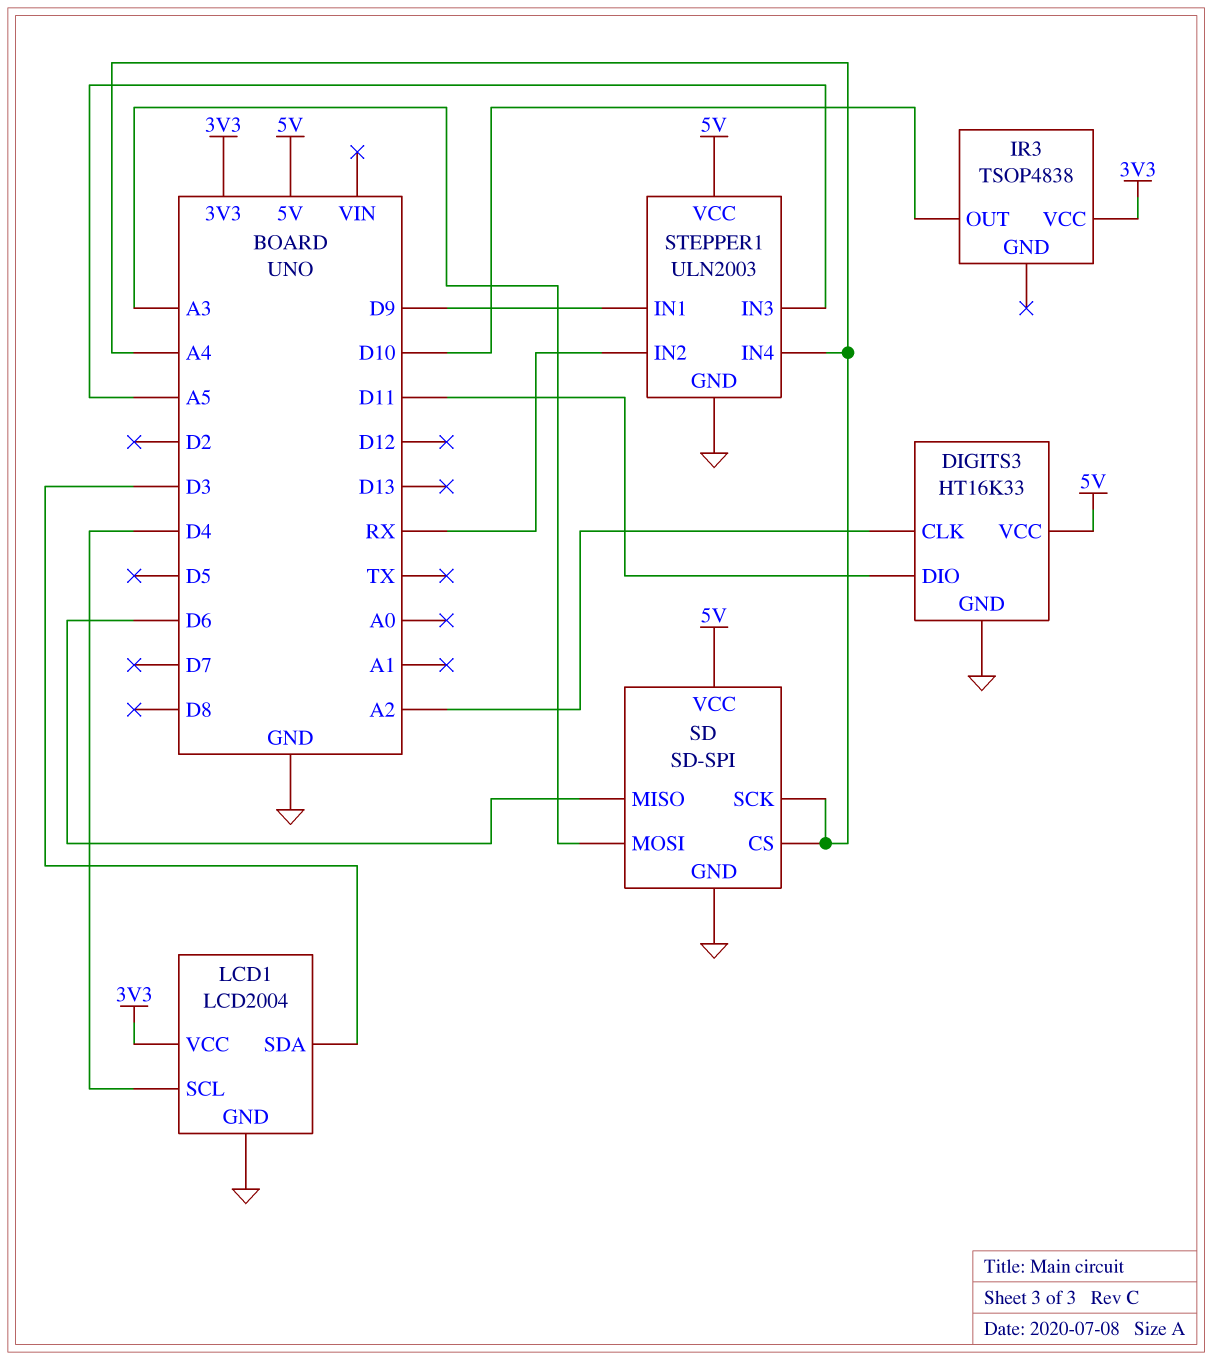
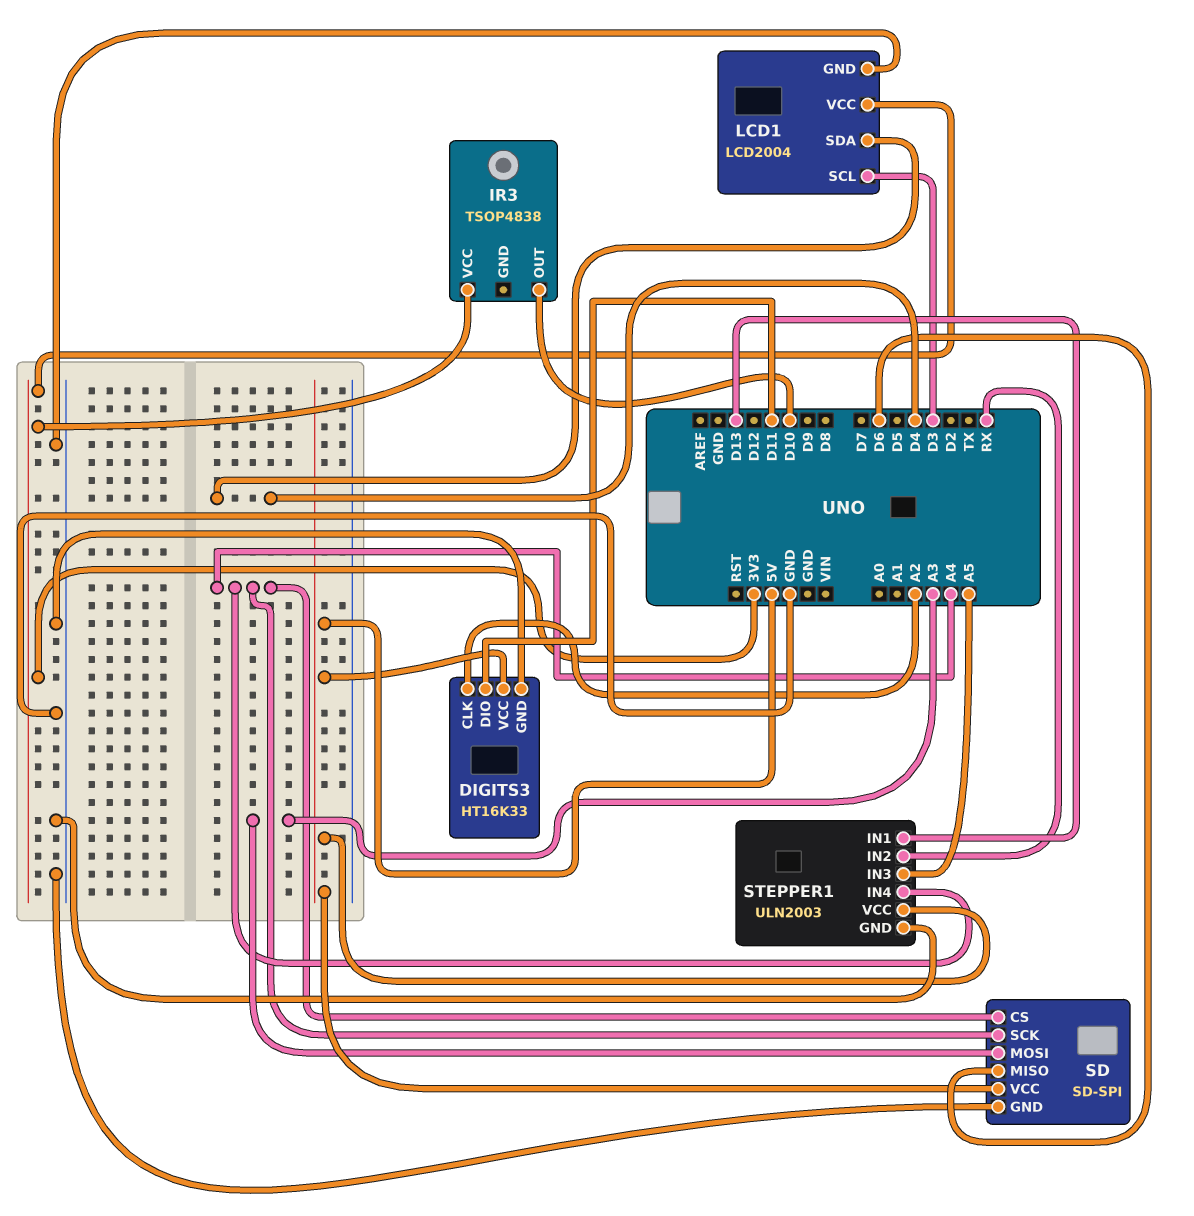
LCD1 pin SCL: D4 -> D3
LCD1 pin SDA: D3 -> D4
STEPPER1 pin IN1: D9 -> D13

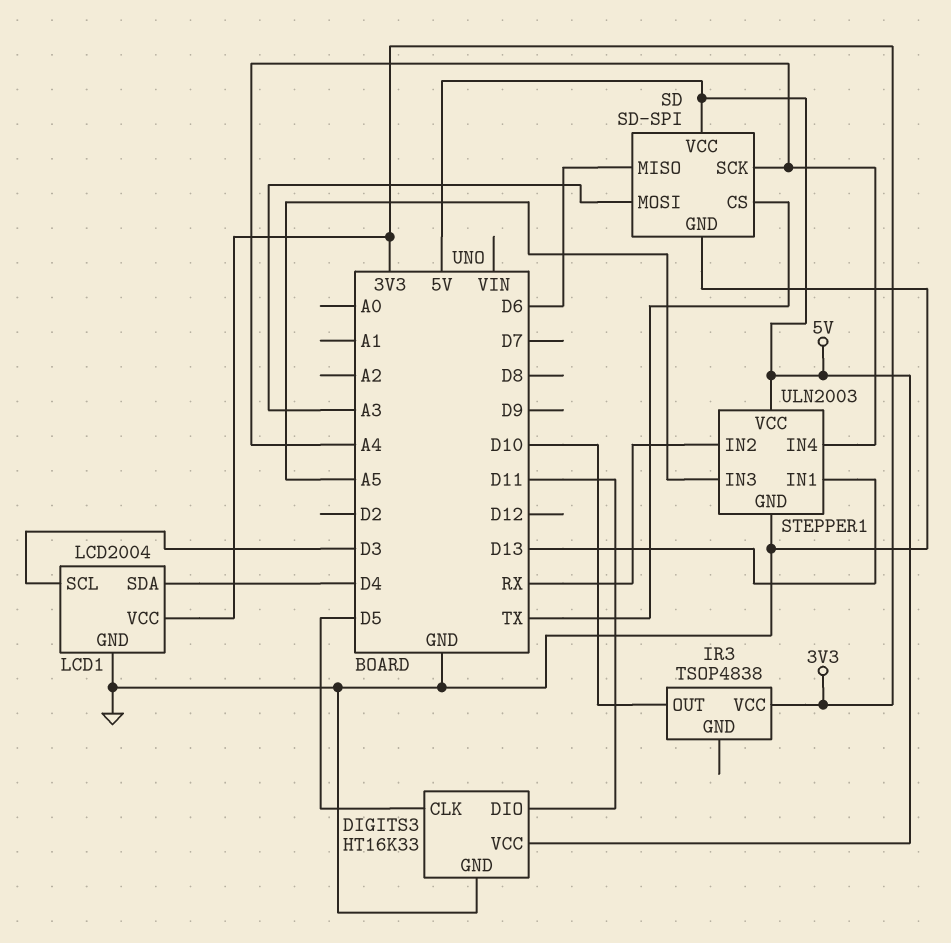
DIGITS3 pin CLK: A2 -> D5
SD pin CS: A4 -> TX

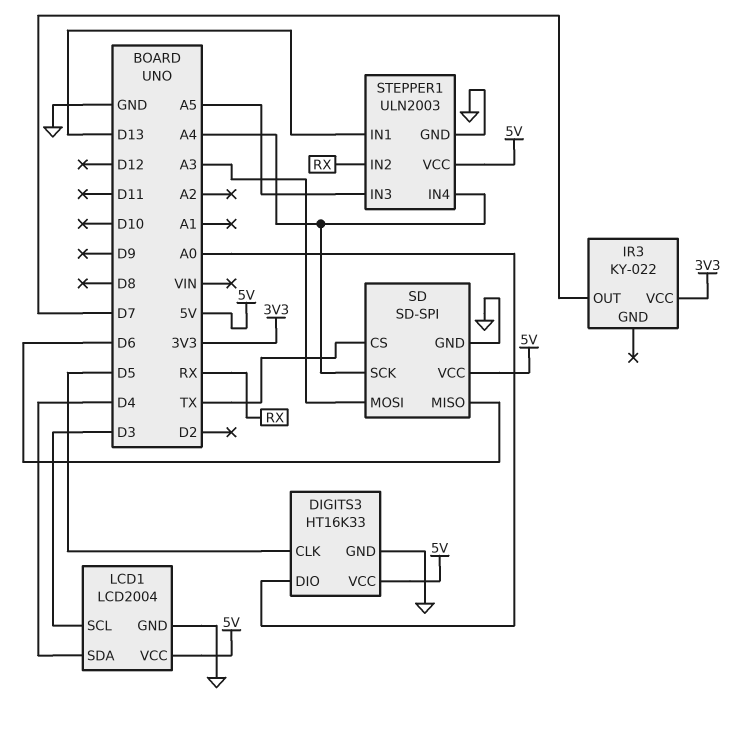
DIGITS3 pin DIO: D11 -> A0
IR3: TSOP4838 -> KY-022
IR3 pin OUT: D10 -> D7
LCD1 pin VCC: 3V3 -> 5V

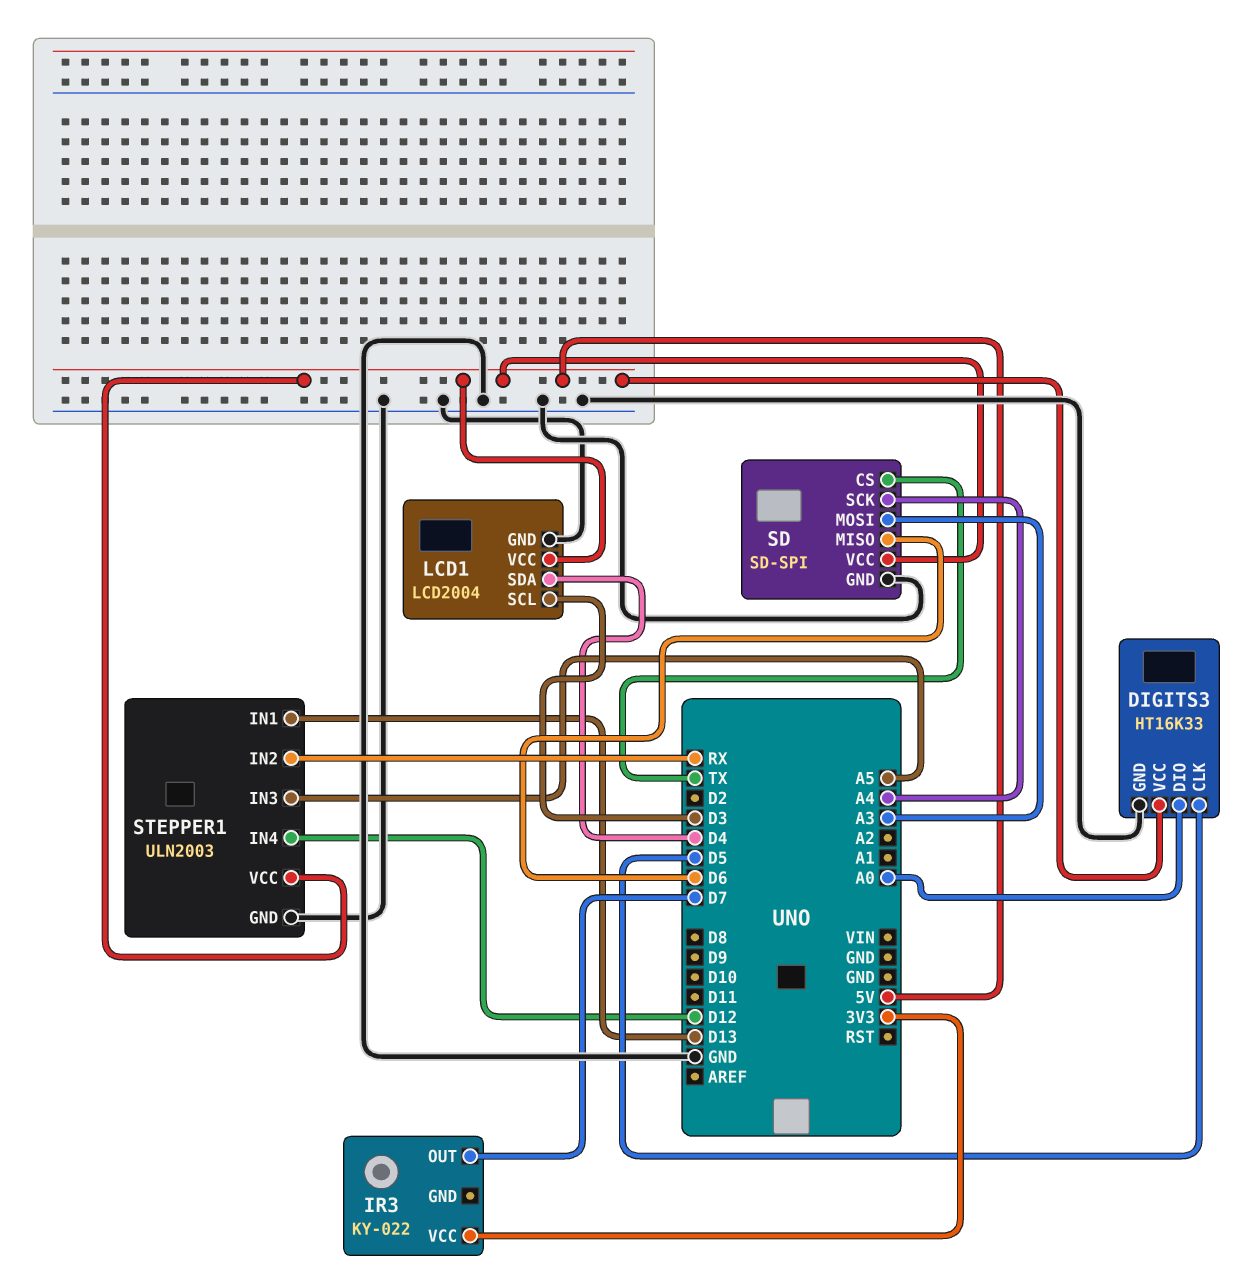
STEPPER1 pin IN4: A4 -> D12

